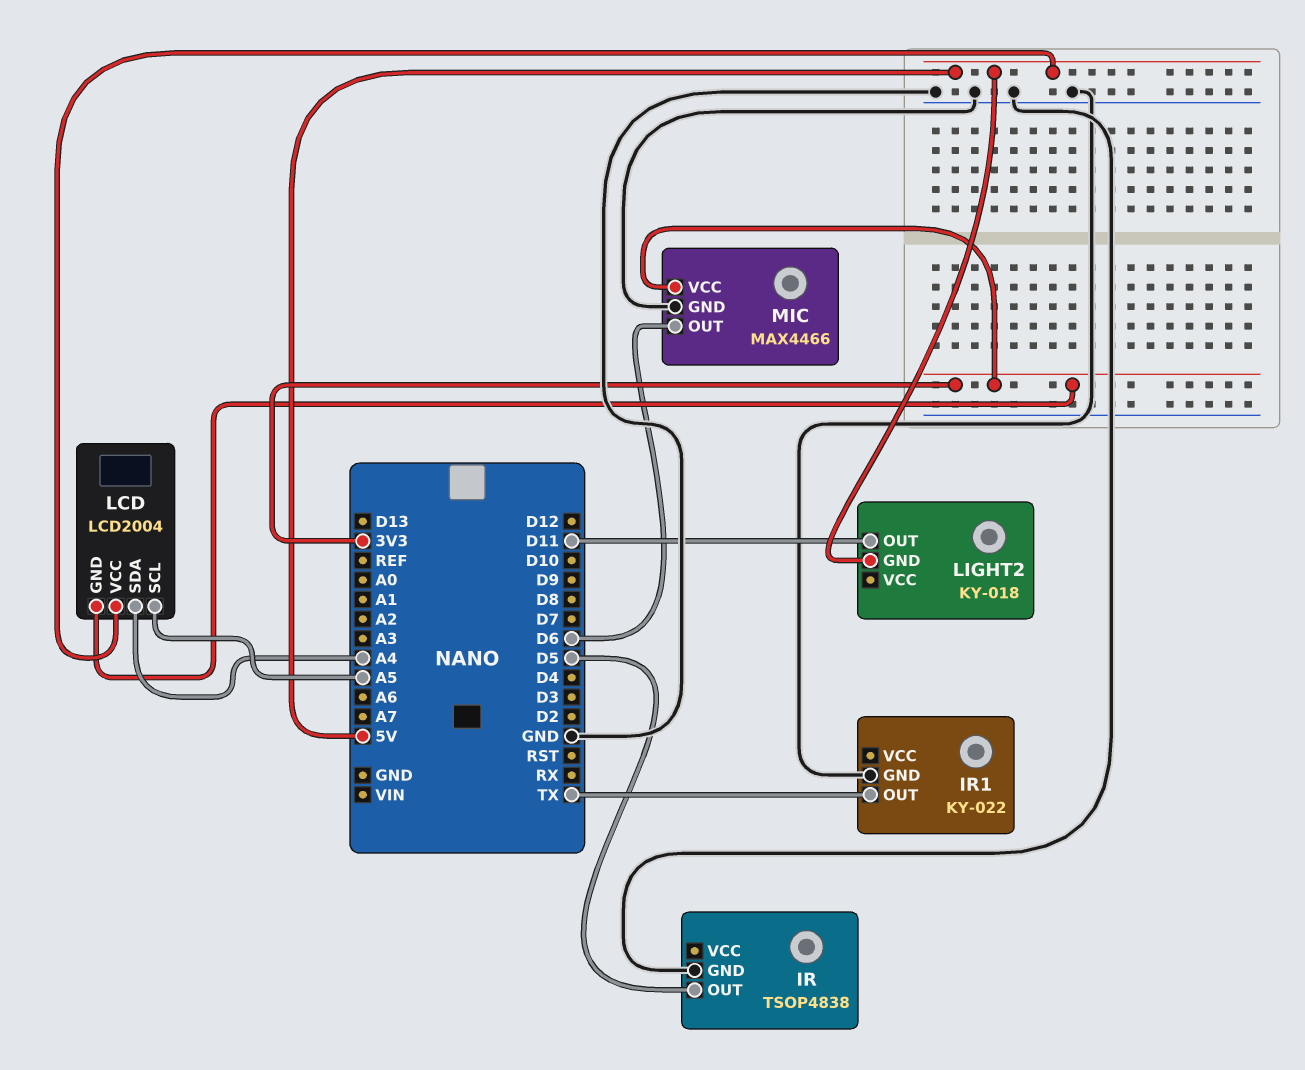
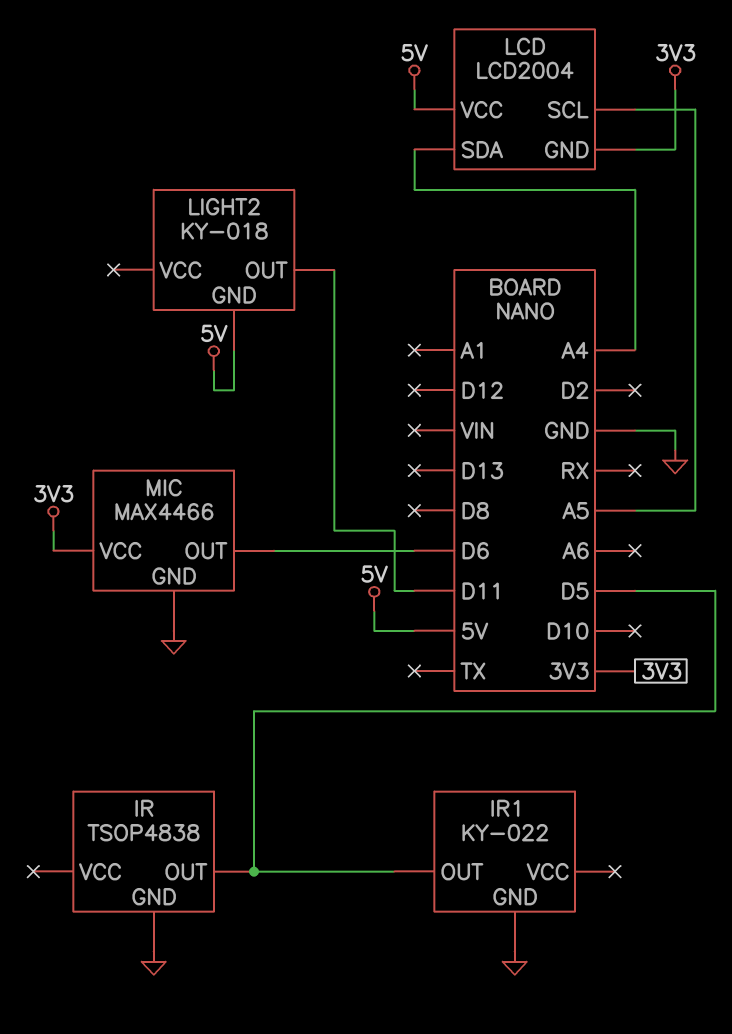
IR1 pin OUT: TX -> D5

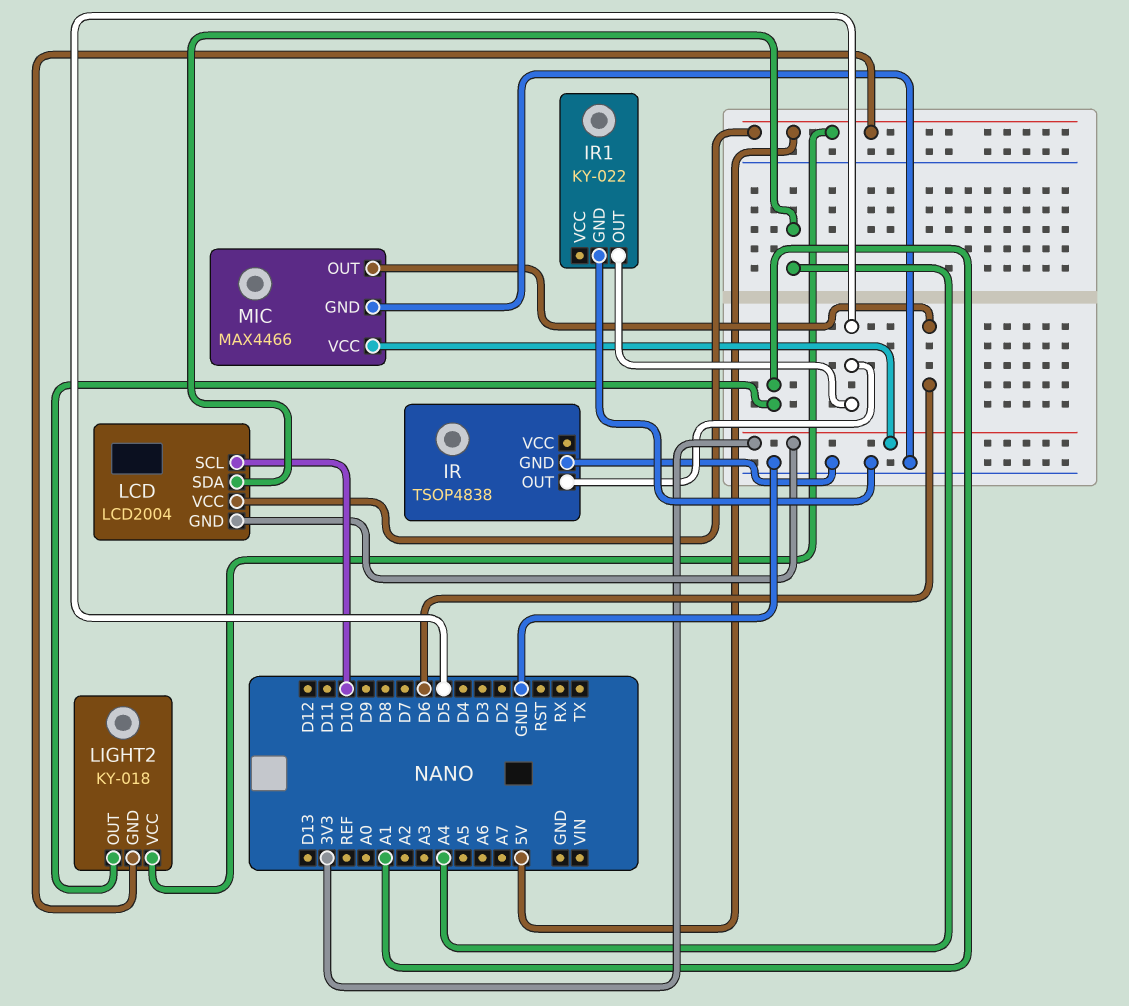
LCD pin SCL: A5 -> D10
LIGHT2 pin OUT: D11 -> A1
LIGHT2 pin VCC: none -> 5V

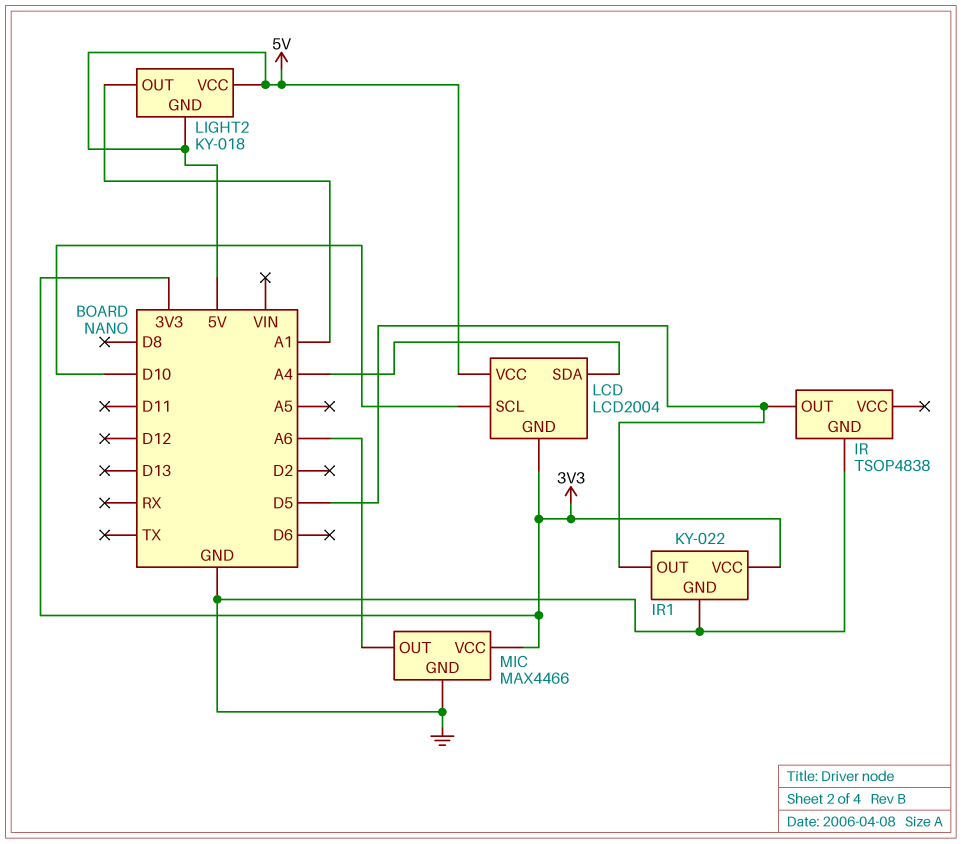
IR1 pin VCC: none -> 3V3
MIC pin OUT: D6 -> A6

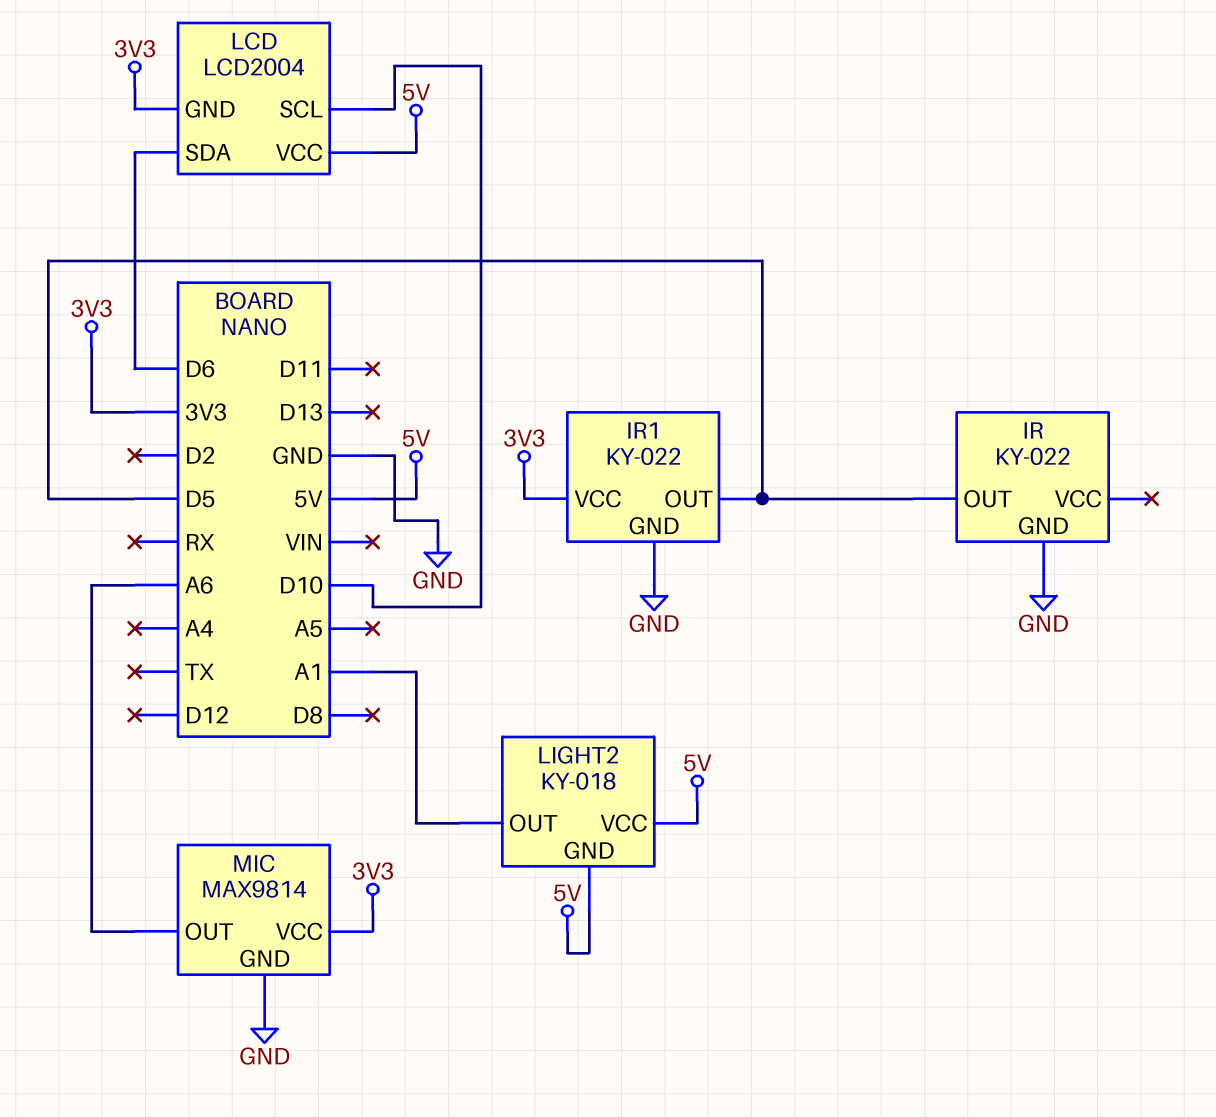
IR: TSOP4838 -> KY-022
LCD pin SDA: A4 -> D6
MIC: MAX4466 -> MAX9814

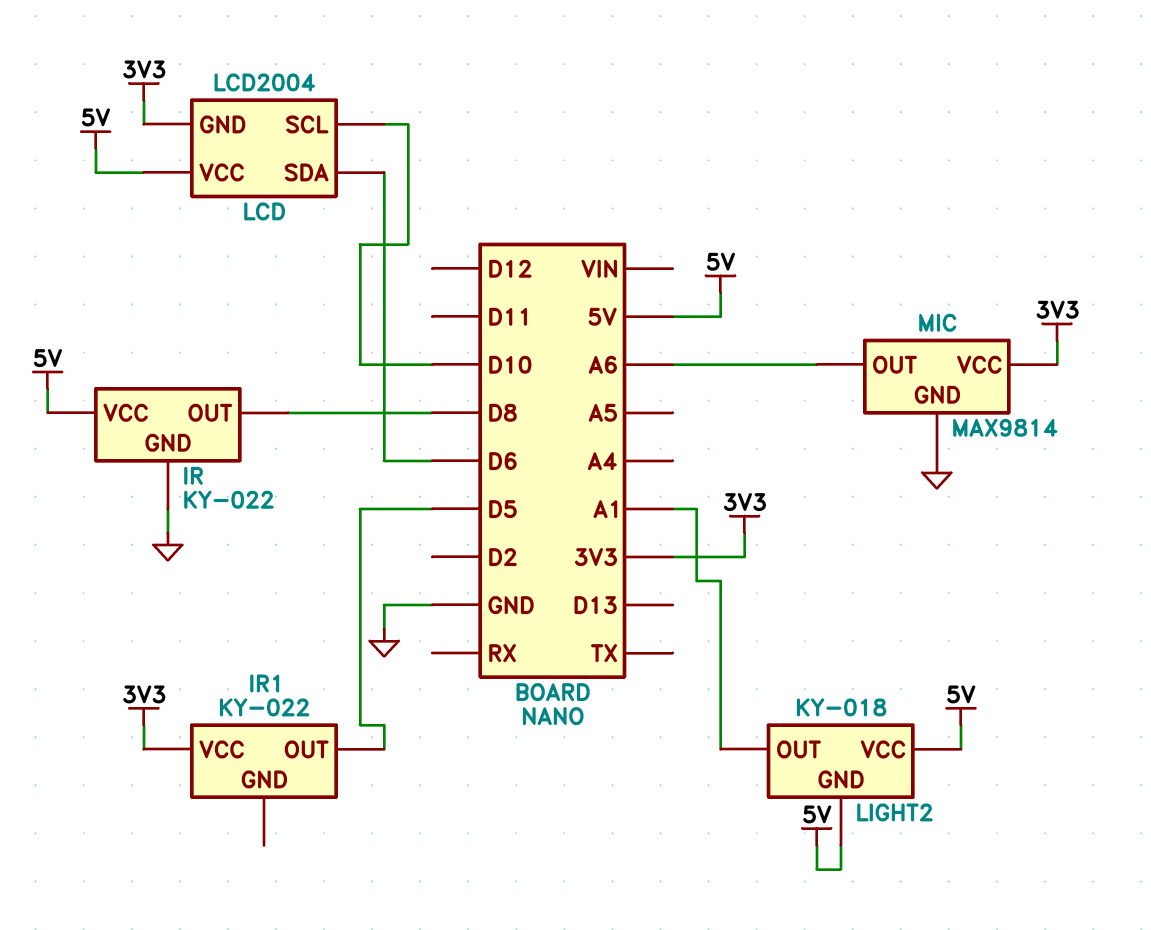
IR pin OUT: D5 -> D8
IR pin VCC: none -> 5V
IR1 pin GND: GND -> none

